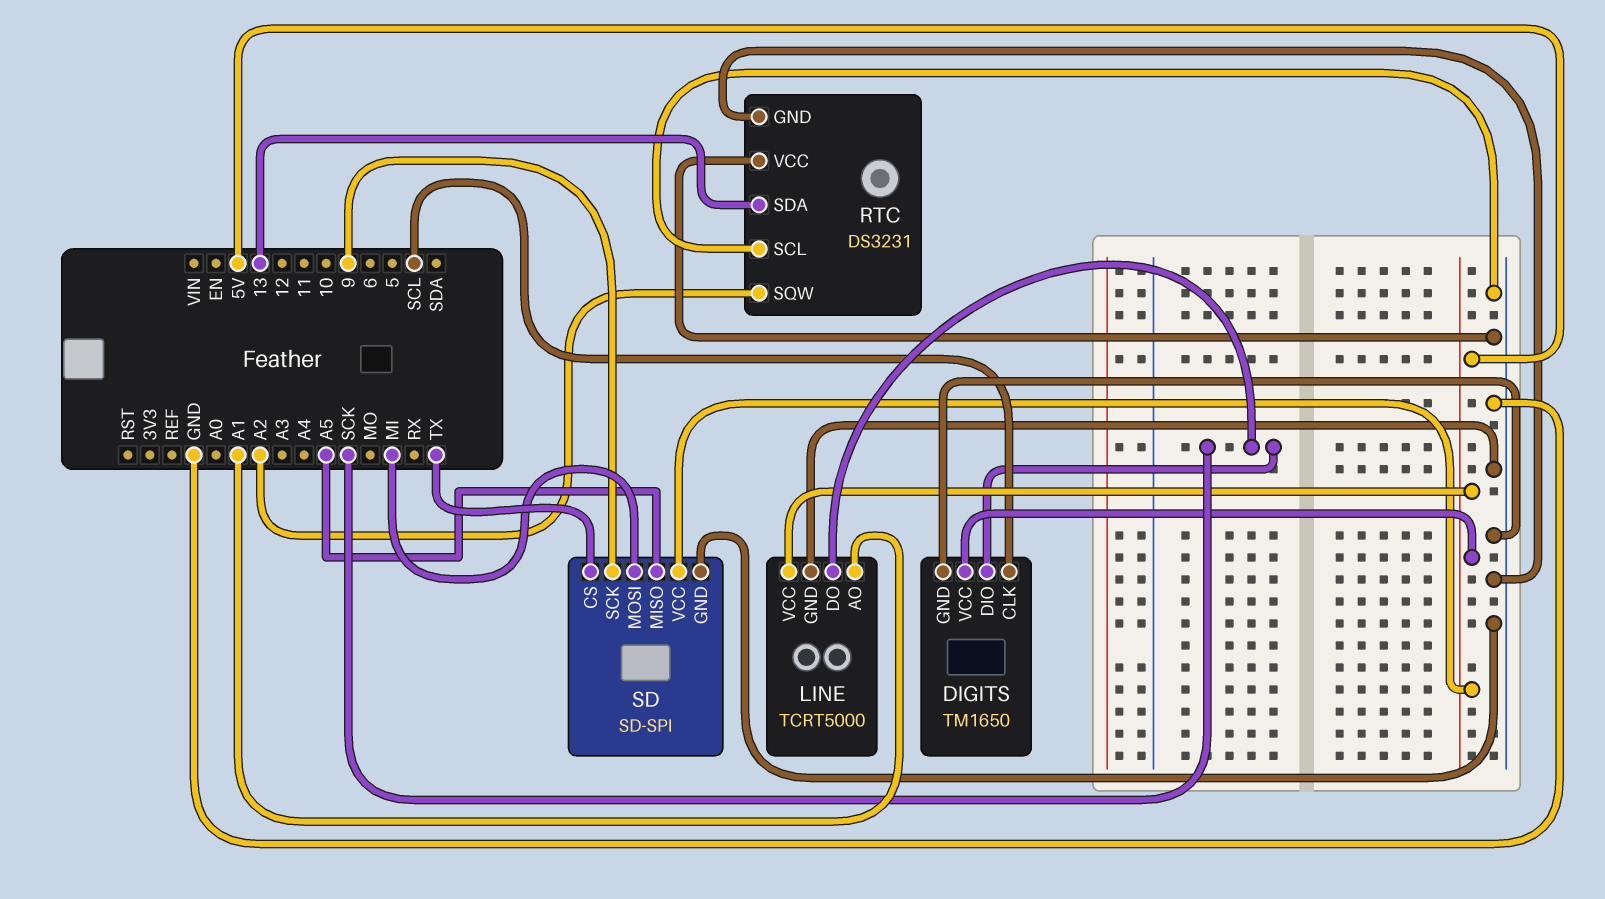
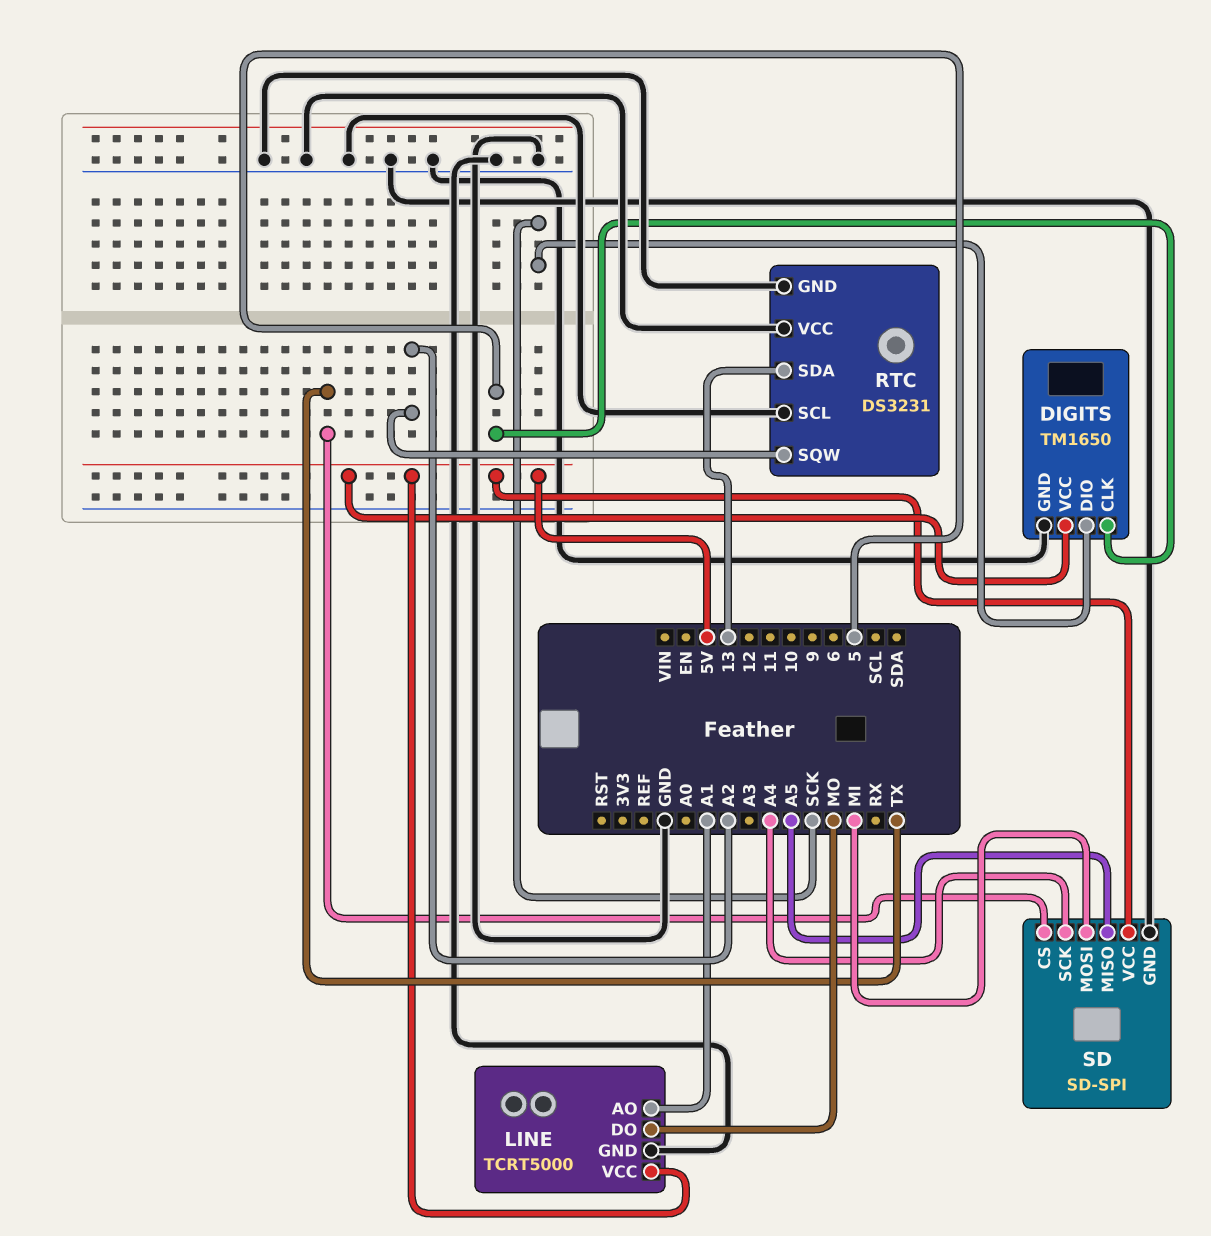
DIGITS pin CLK: SCL -> 5
LINE pin DO: SCK -> MO
SD pin SCK: 9 -> A4

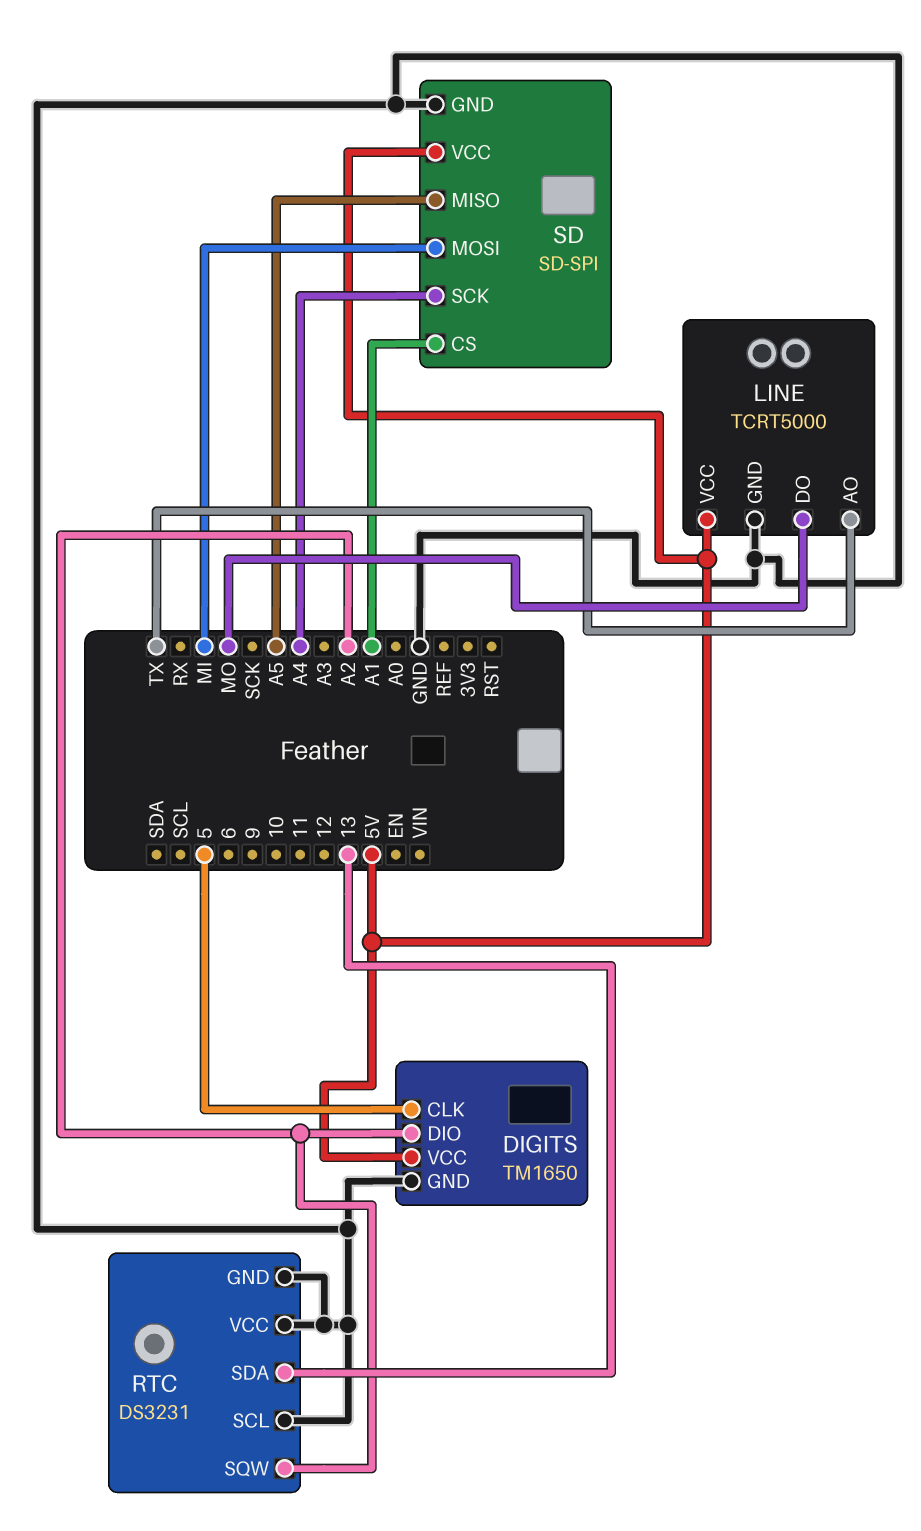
DIGITS pin DIO: SCK -> A2
LINE pin AO: A1 -> TX
SD pin CS: TX -> A1

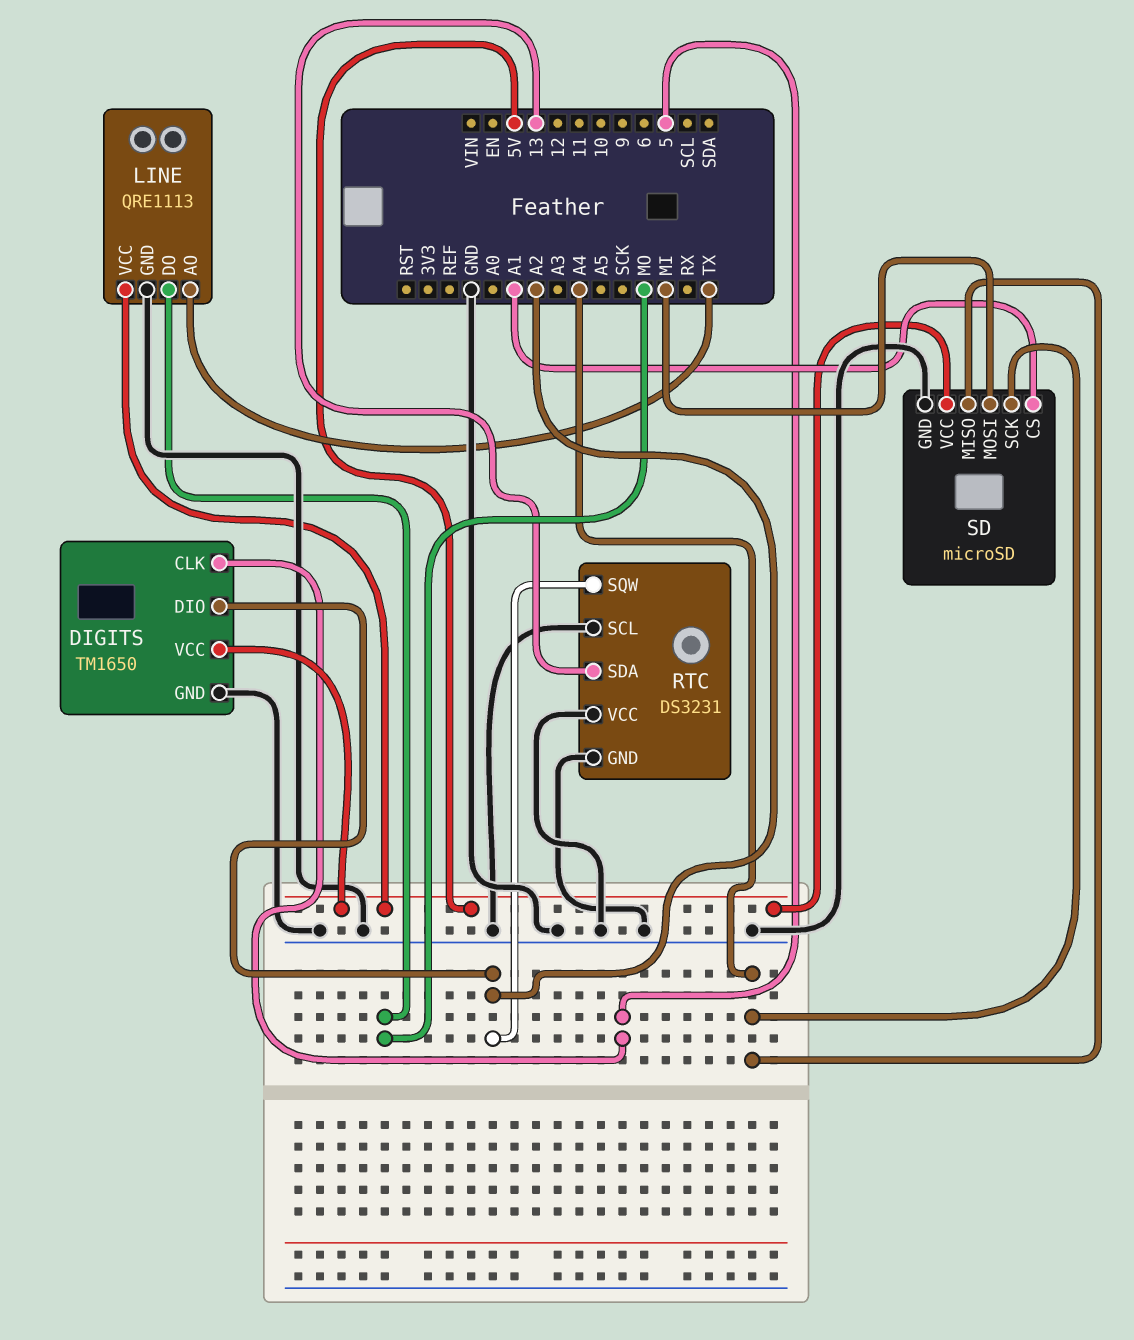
LINE: TCRT5000 -> QRE1113
SD: SD-SPI -> microSD
SD pin MISO: A5 -> A4

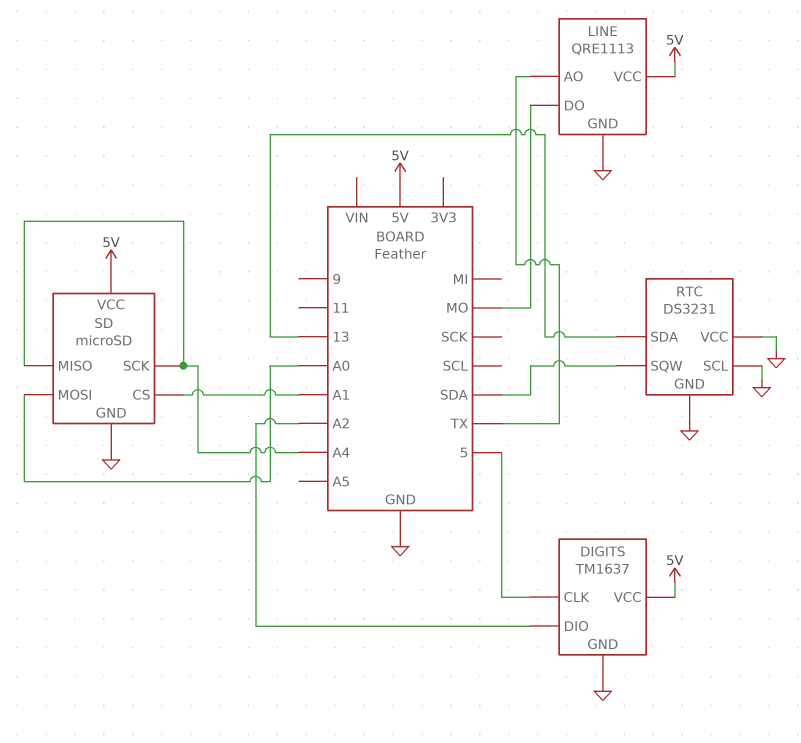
DIGITS: TM1650 -> TM1637
RTC pin SQW: A2 -> SDA
SD pin MOSI: MI -> A0

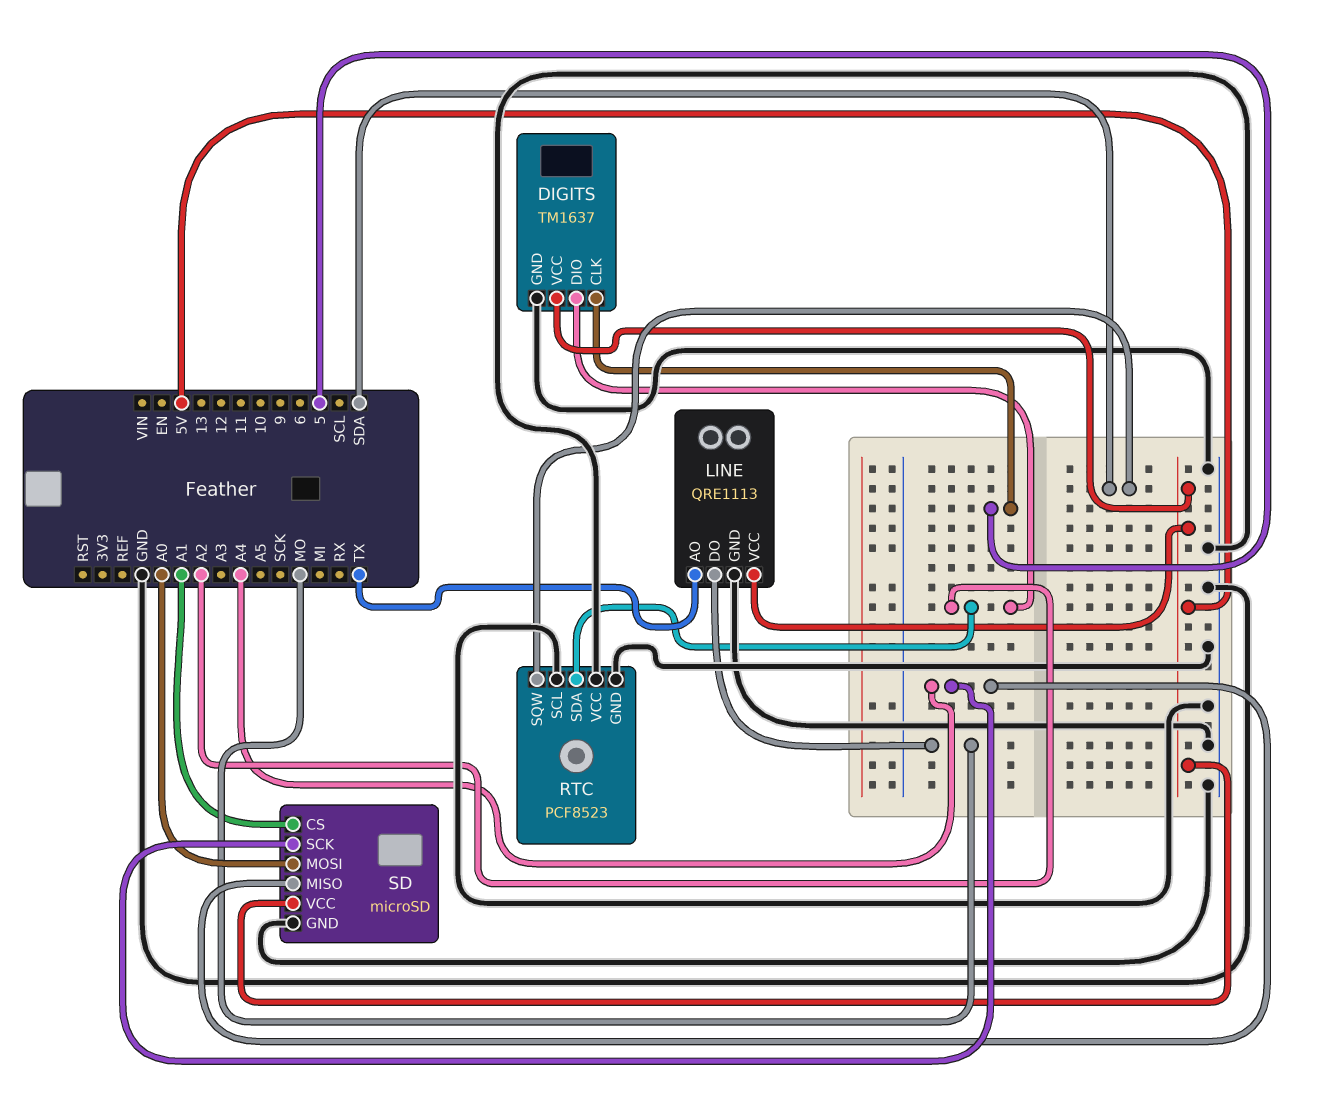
RTC: DS3231 -> PCF8523
RTC pin SDA: 13 -> A2

